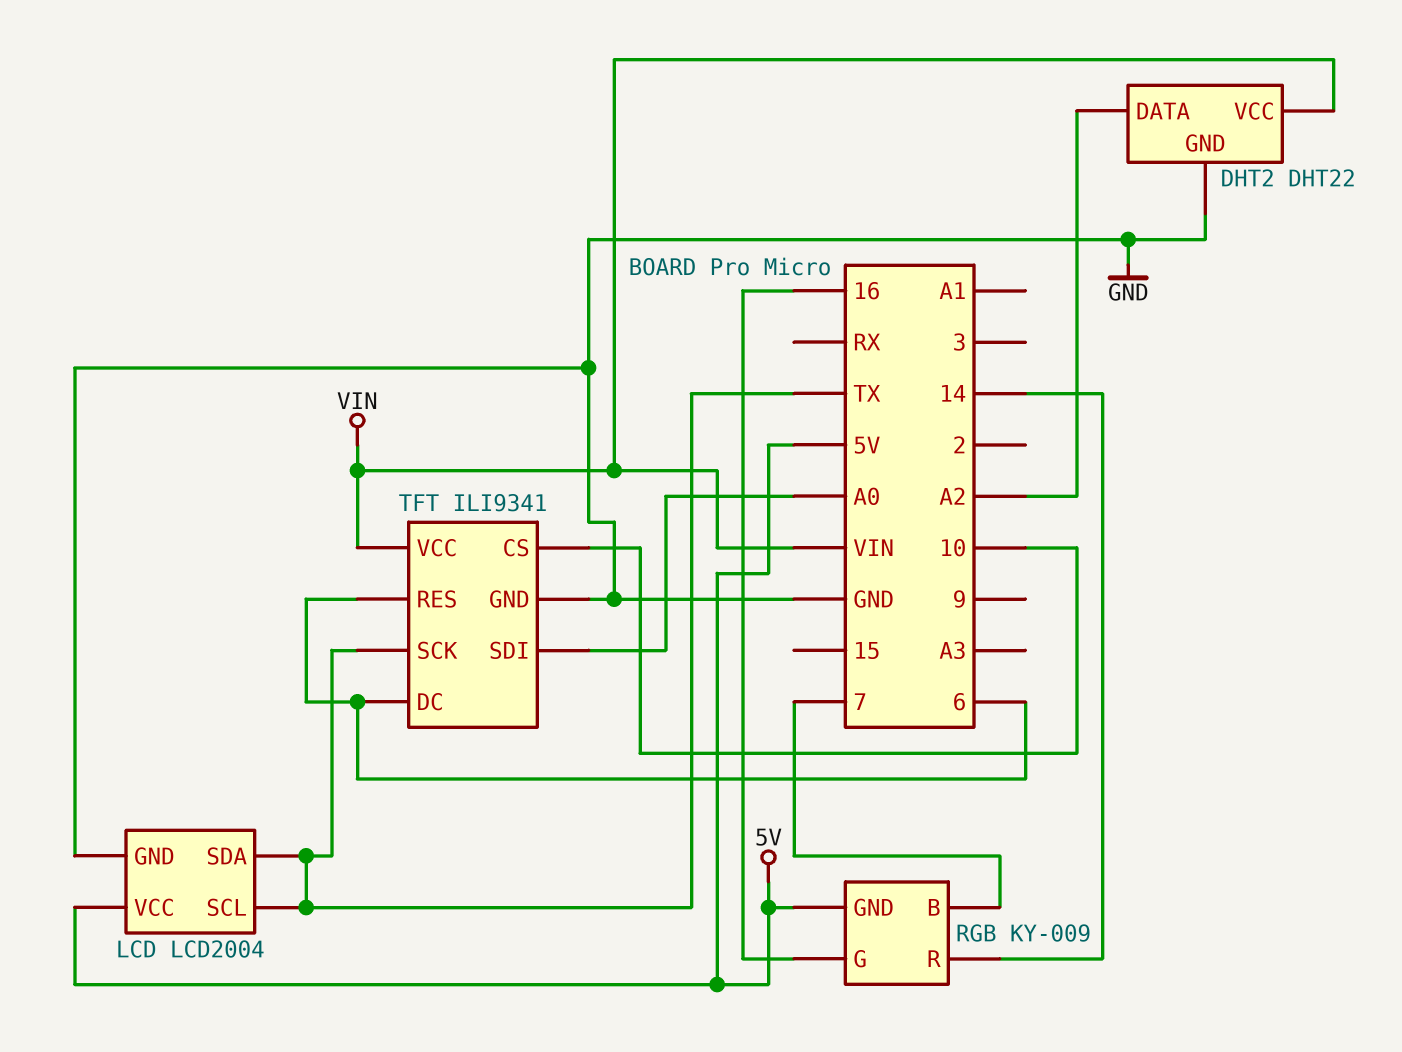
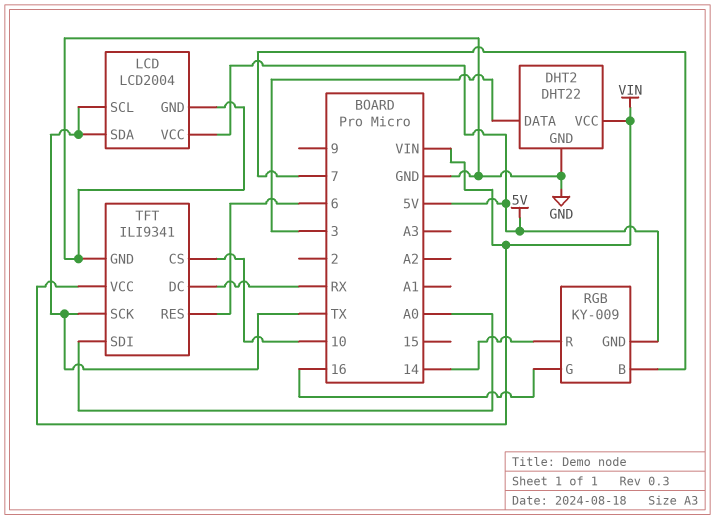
DHT2 pin DATA: A2 -> 3
TFT pin DC: 6 -> RX

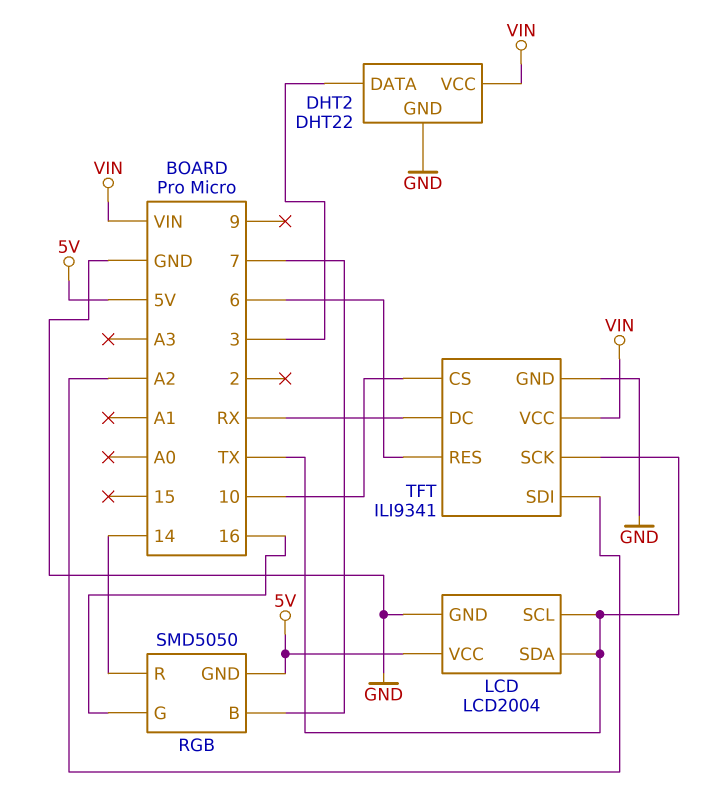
RGB: KY-009 -> SMD5050
TFT pin SDI: A0 -> A2

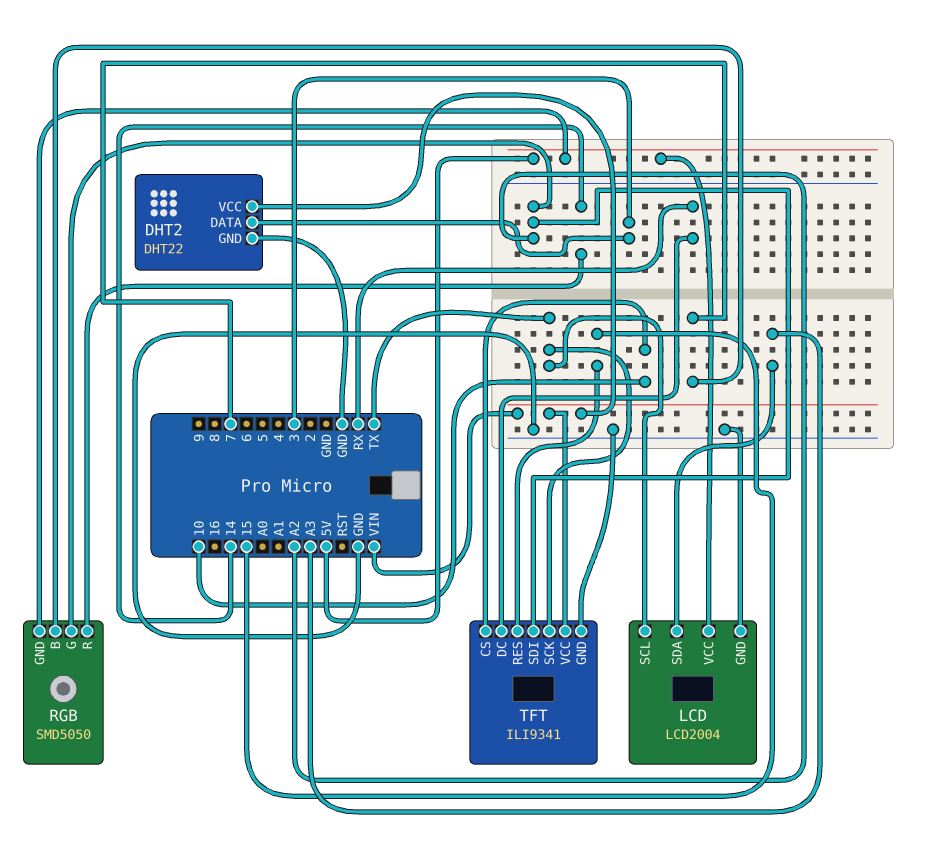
LCD pin SDA: TX -> A3
RGB pin G: 16 -> A2
TFT pin RES: 6 -> 15

